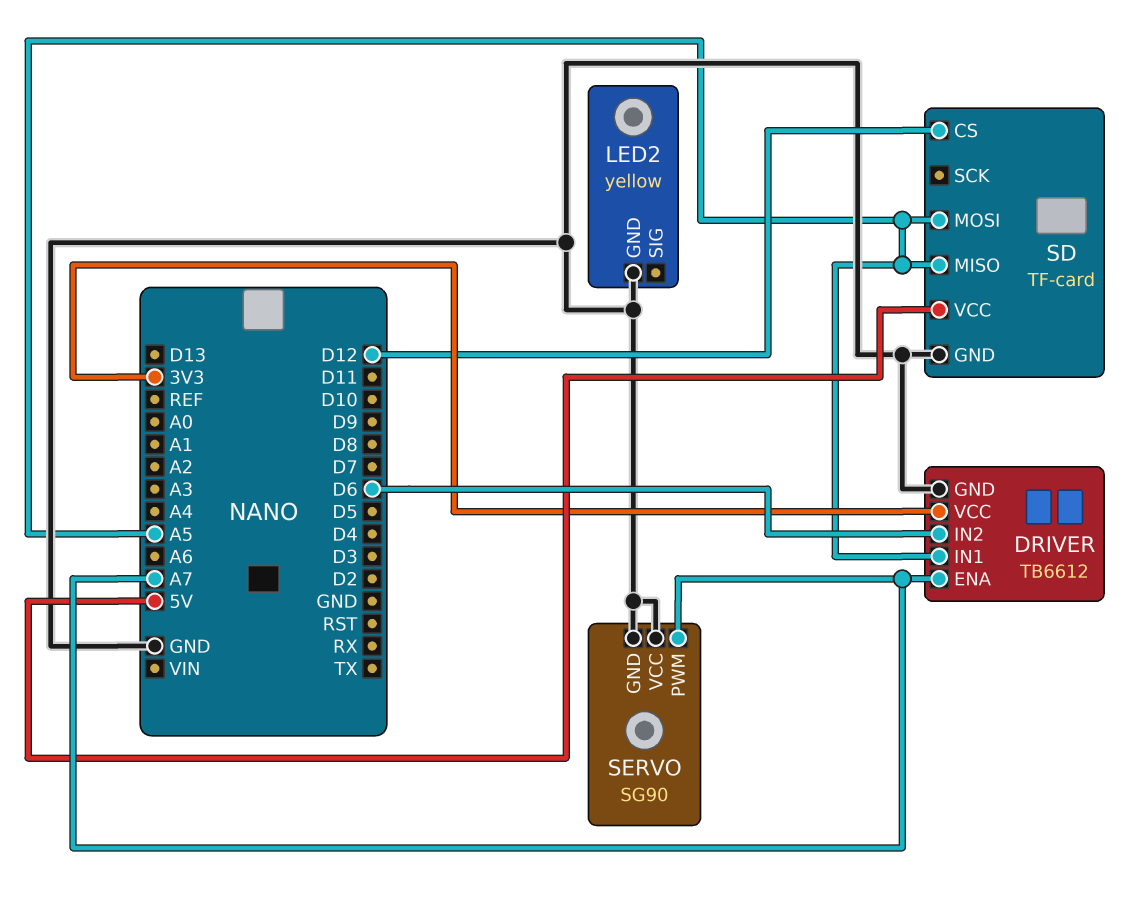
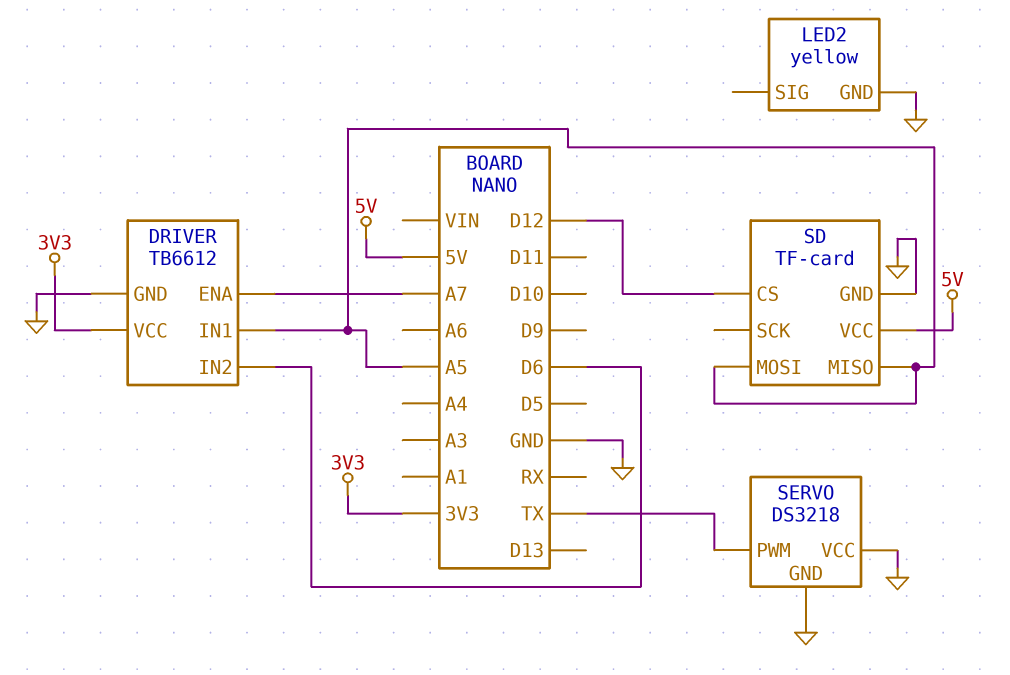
SERVO: SG90 -> DS3218
SERVO pin PWM: A7 -> TX

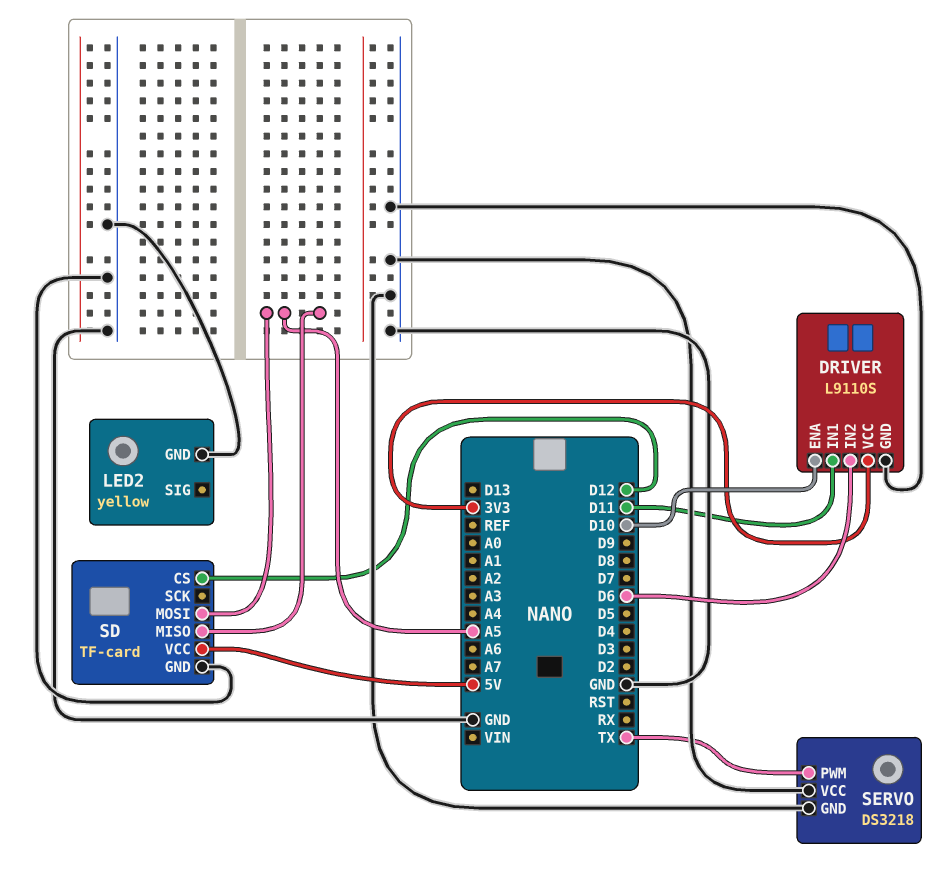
DRIVER: TB6612 -> L9110S
DRIVER pin ENA: A7 -> D10
DRIVER pin IN1: A5 -> D11

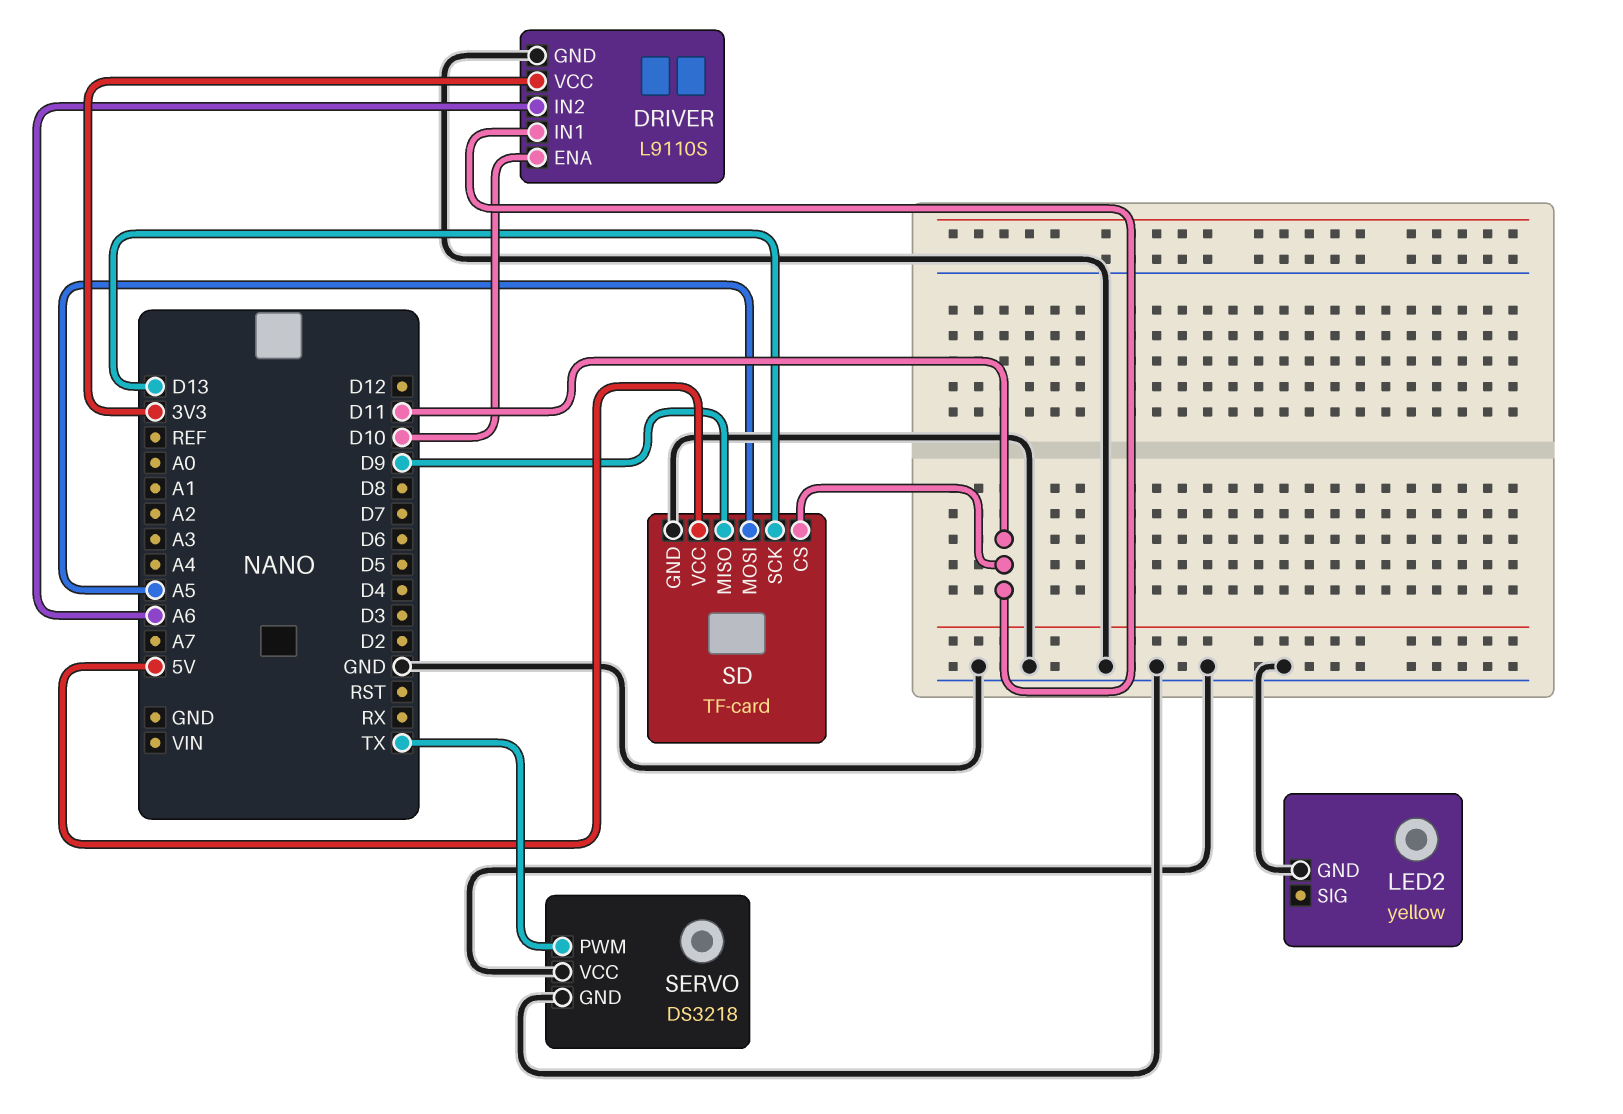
DRIVER pin IN2: D6 -> A6
SD pin CS: D12 -> D11
SD pin MISO: A5 -> D9
SD pin SCK: none -> D13

